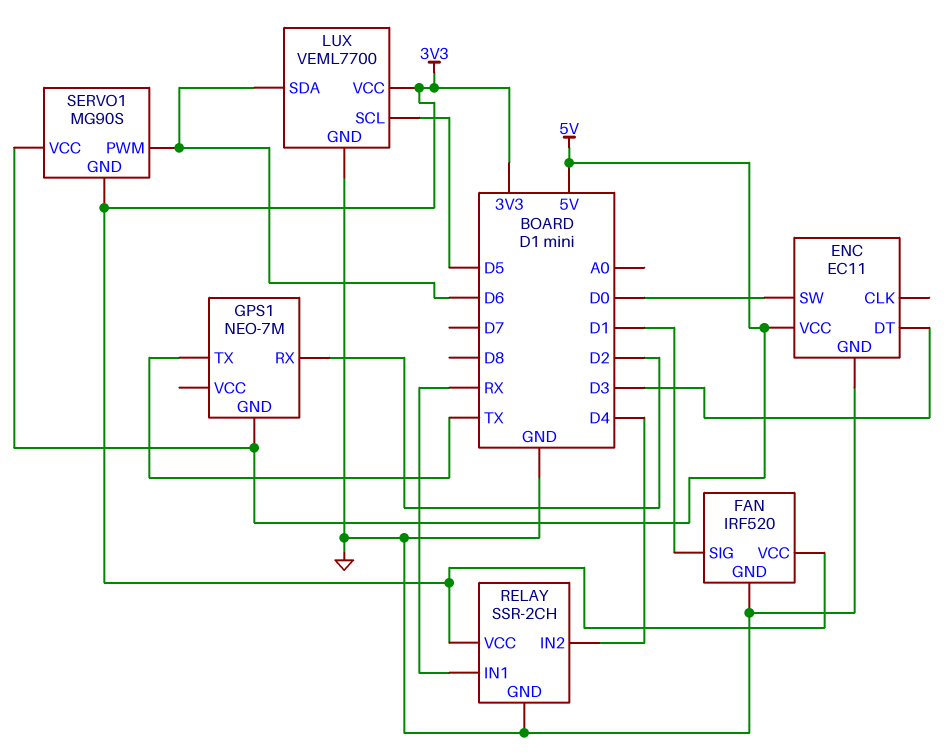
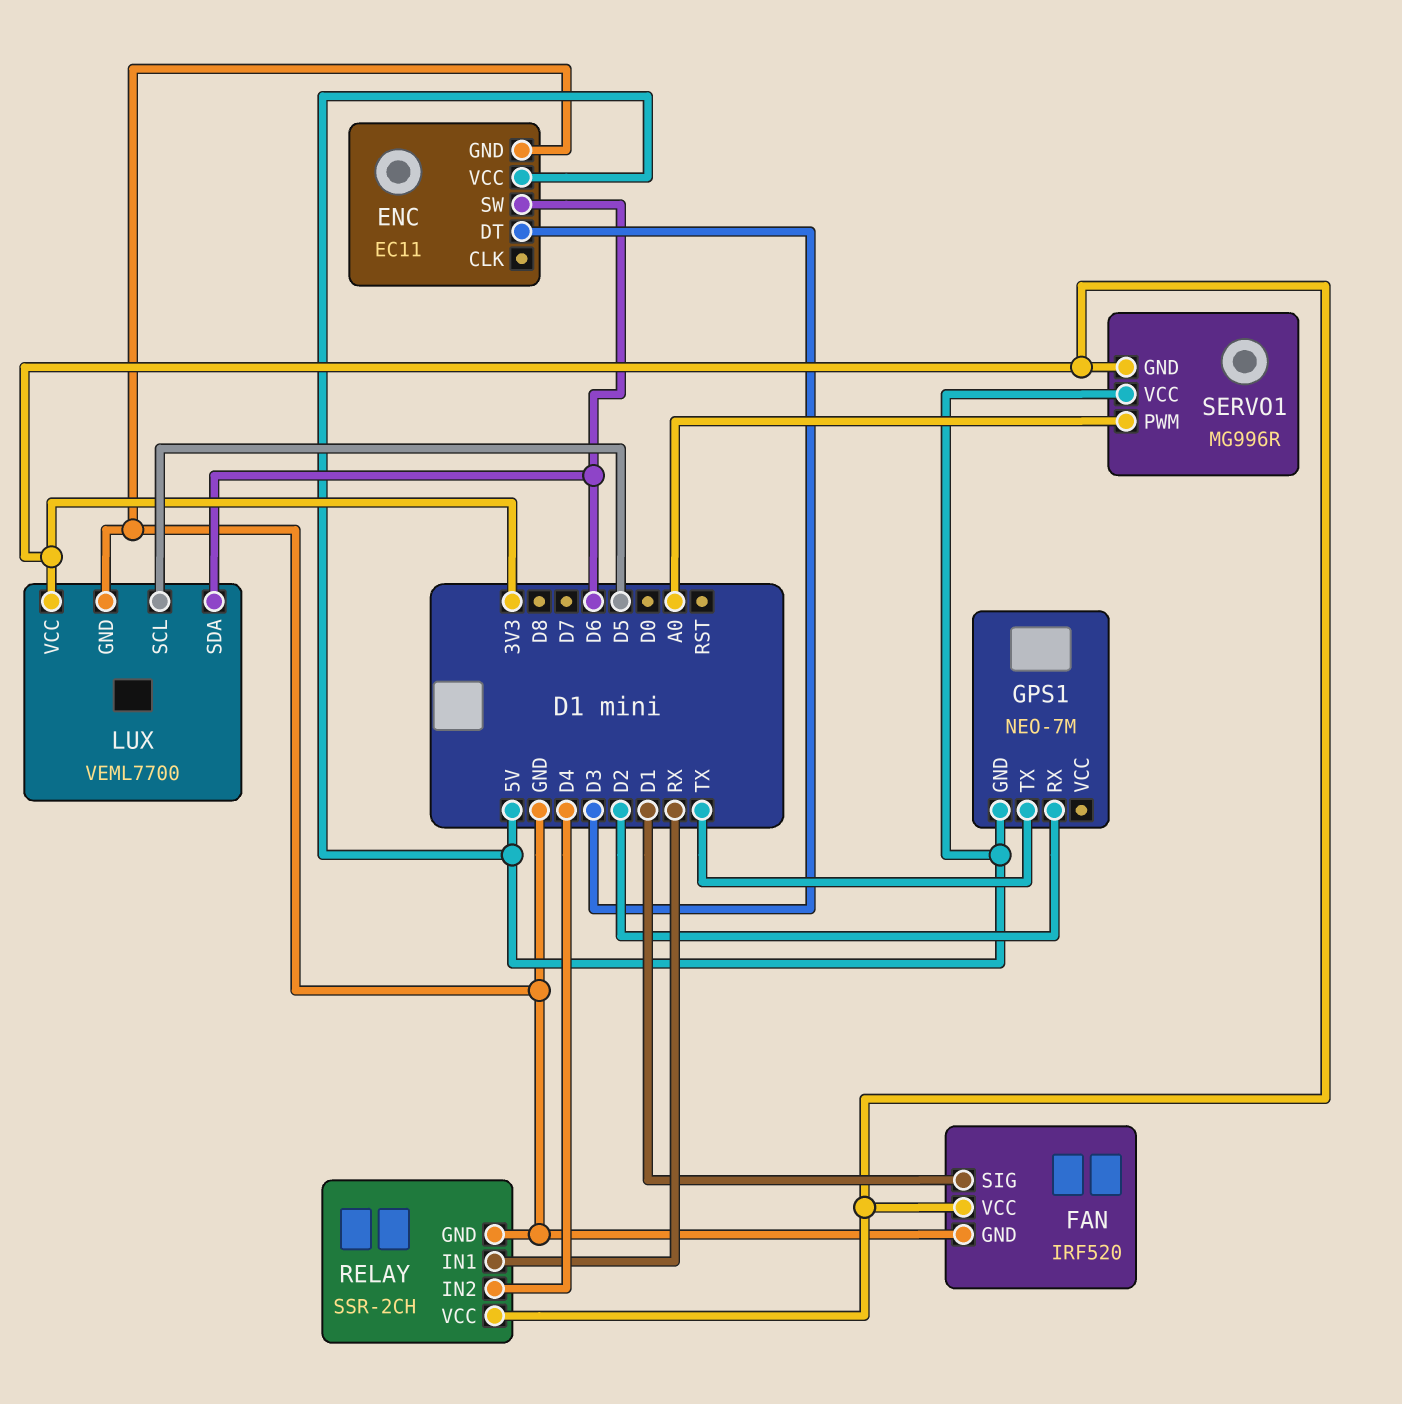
ENC pin SW: D0 -> D6
SERVO1: MG90S -> MG996R
SERVO1 pin PWM: D6 -> A0

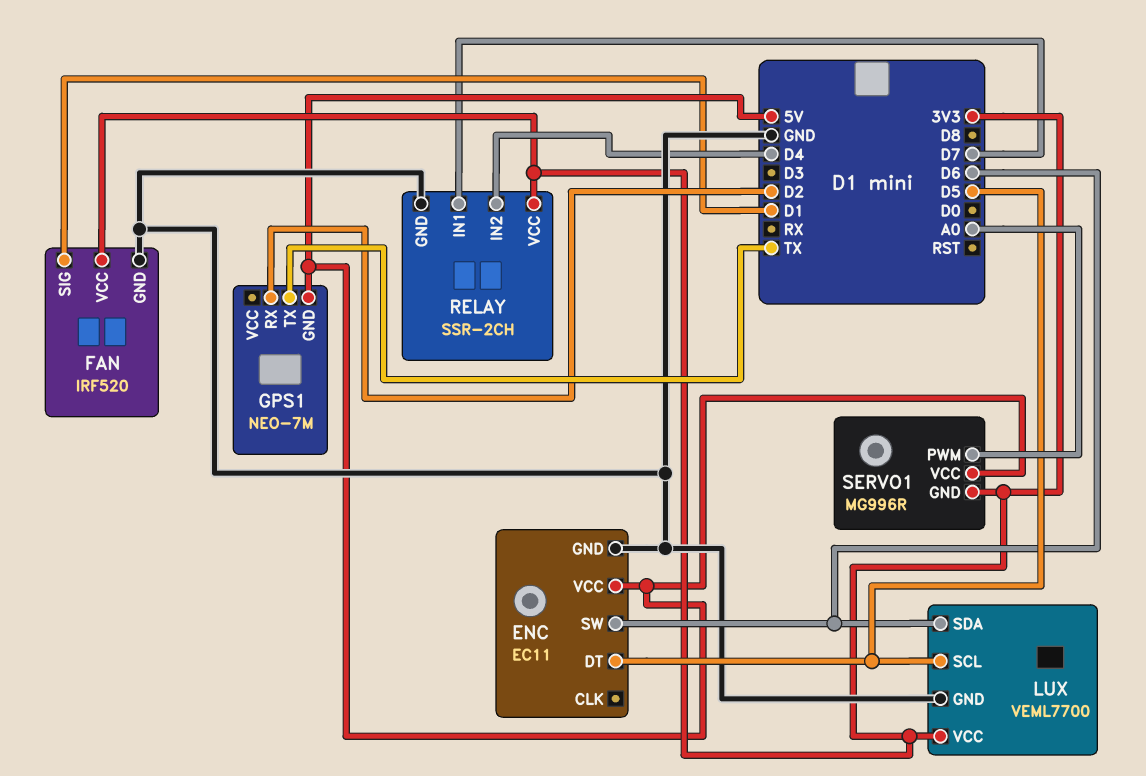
ENC pin DT: D3 -> D5
RELAY pin IN1: RX -> D7

